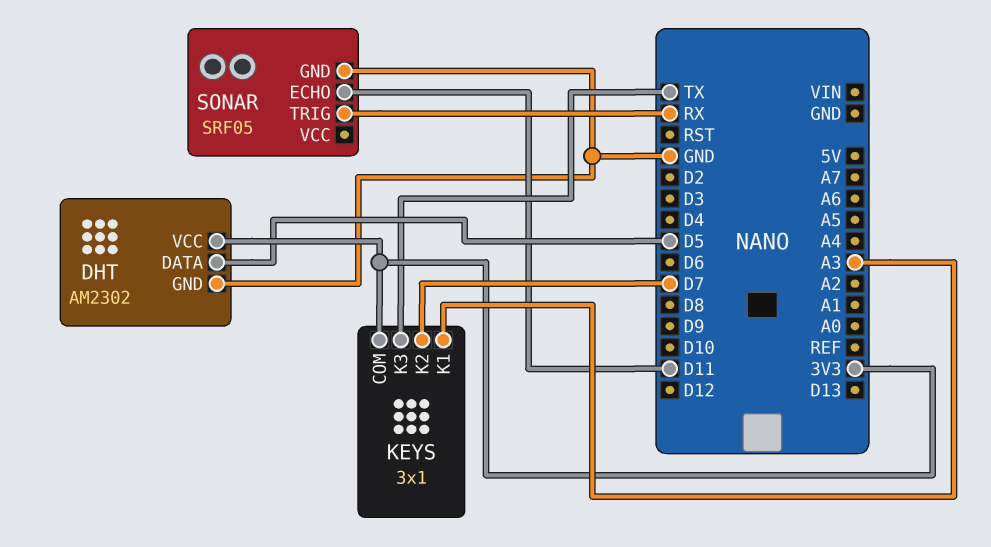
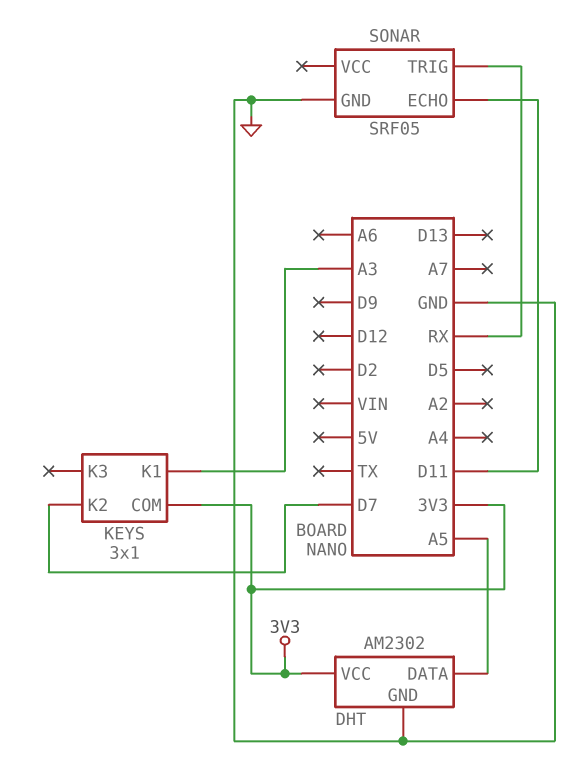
DHT pin DATA: D5 -> A5
KEYS pin K3: TX -> none

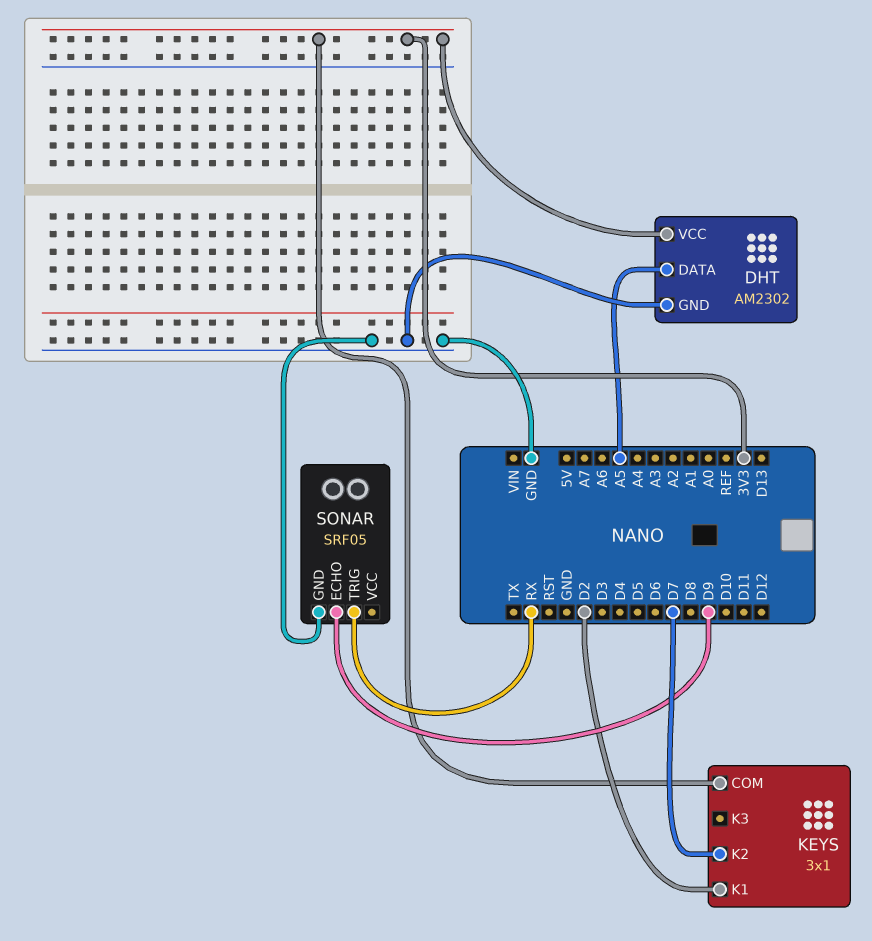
KEYS pin K1: A3 -> D2
SONAR pin ECHO: D11 -> D9

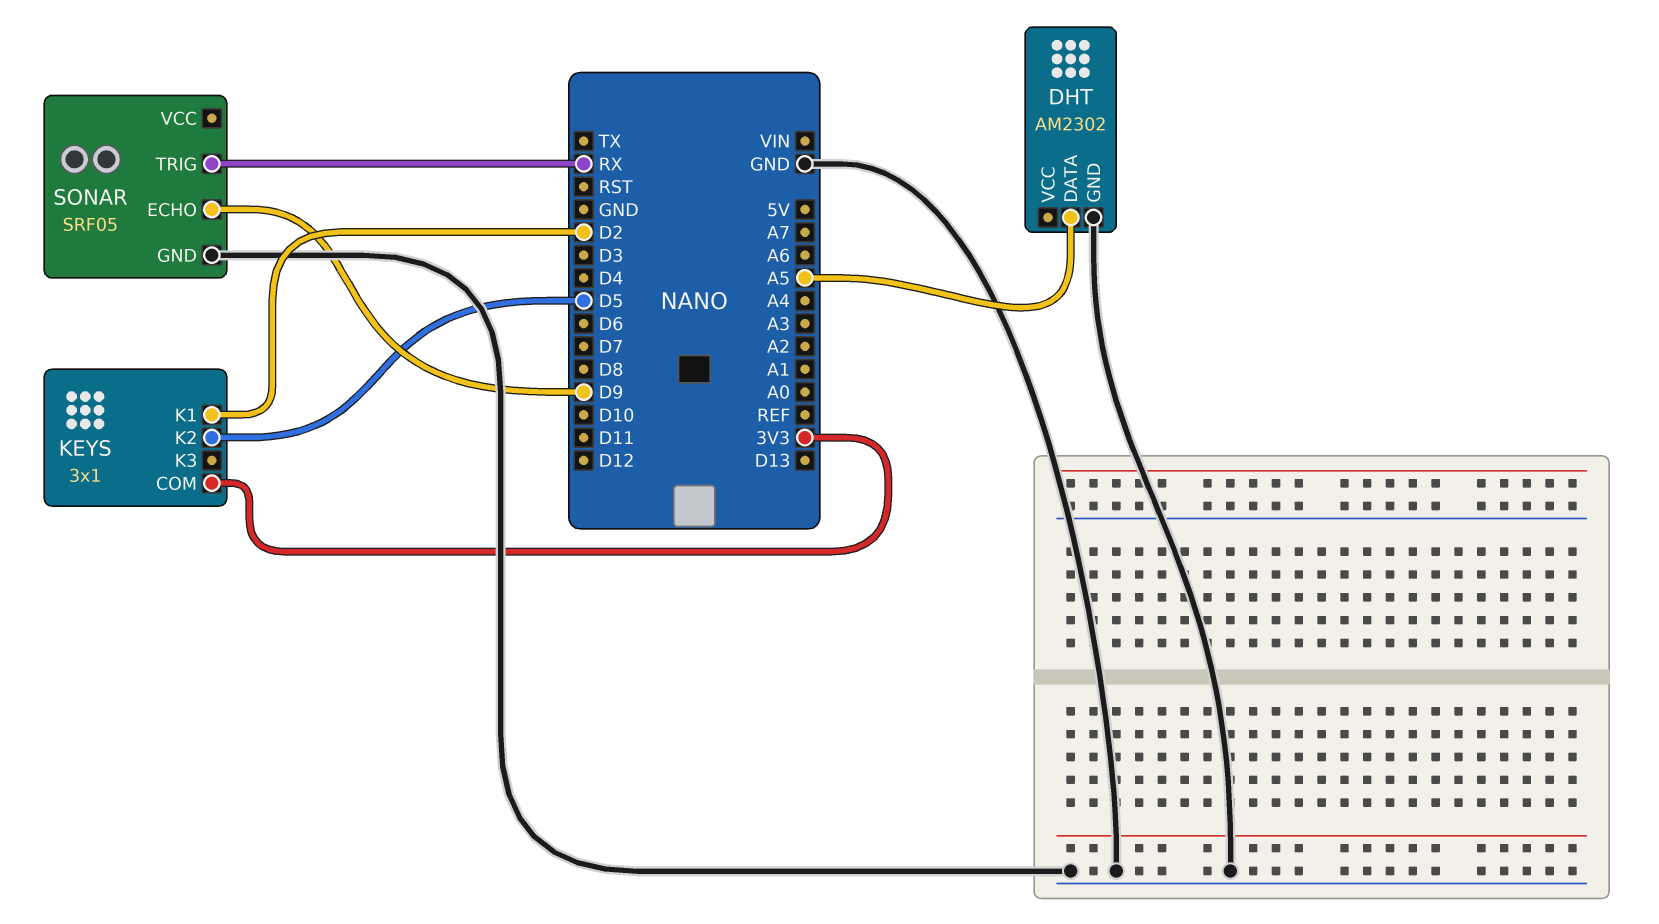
DHT pin VCC: 3V3 -> none
KEYS pin K2: D7 -> D5

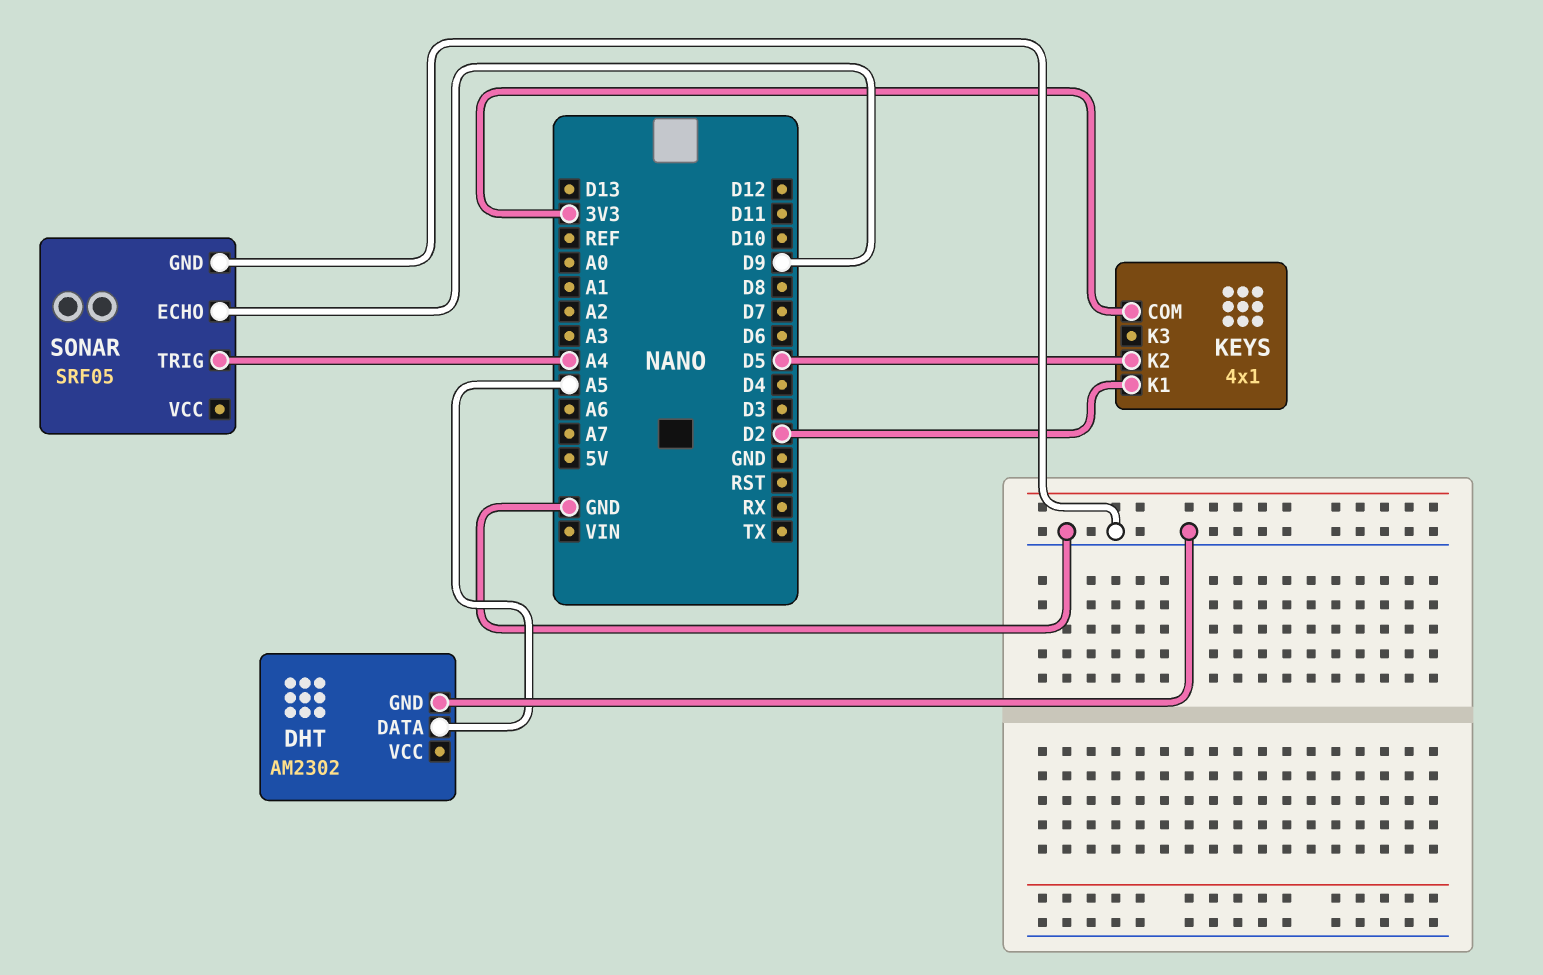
KEYS: 3x1 -> 4x1
SONAR pin TRIG: RX -> A4

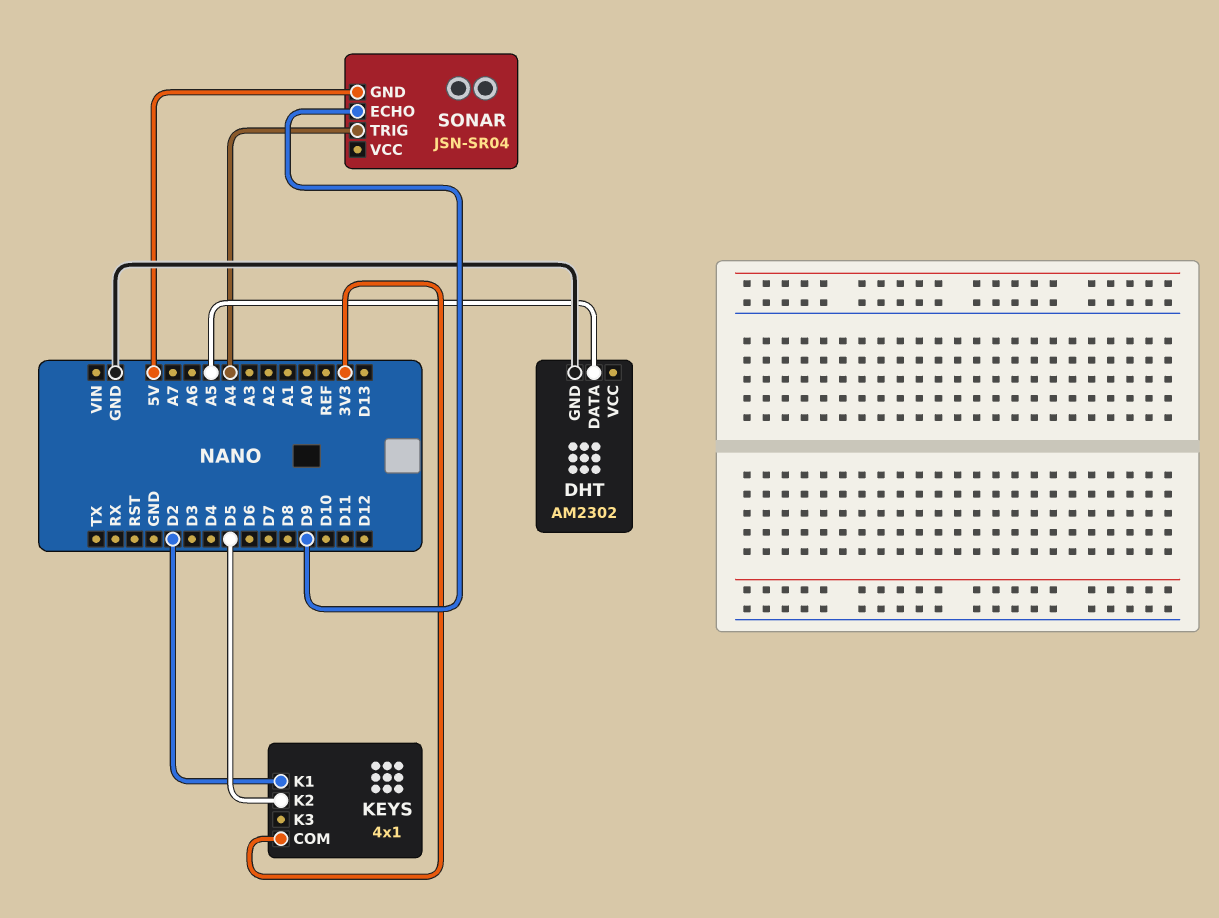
SONAR: SRF05 -> JSN-SR04
SONAR pin GND: GND -> 5V

